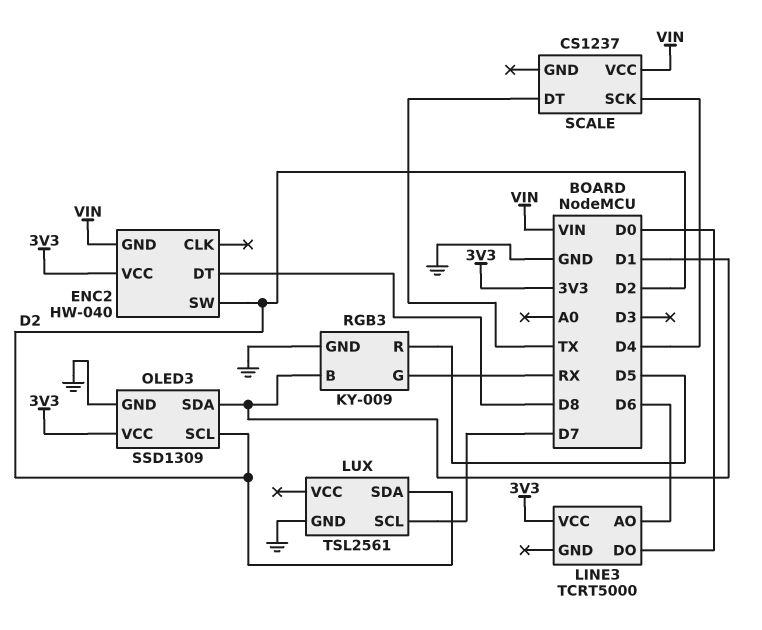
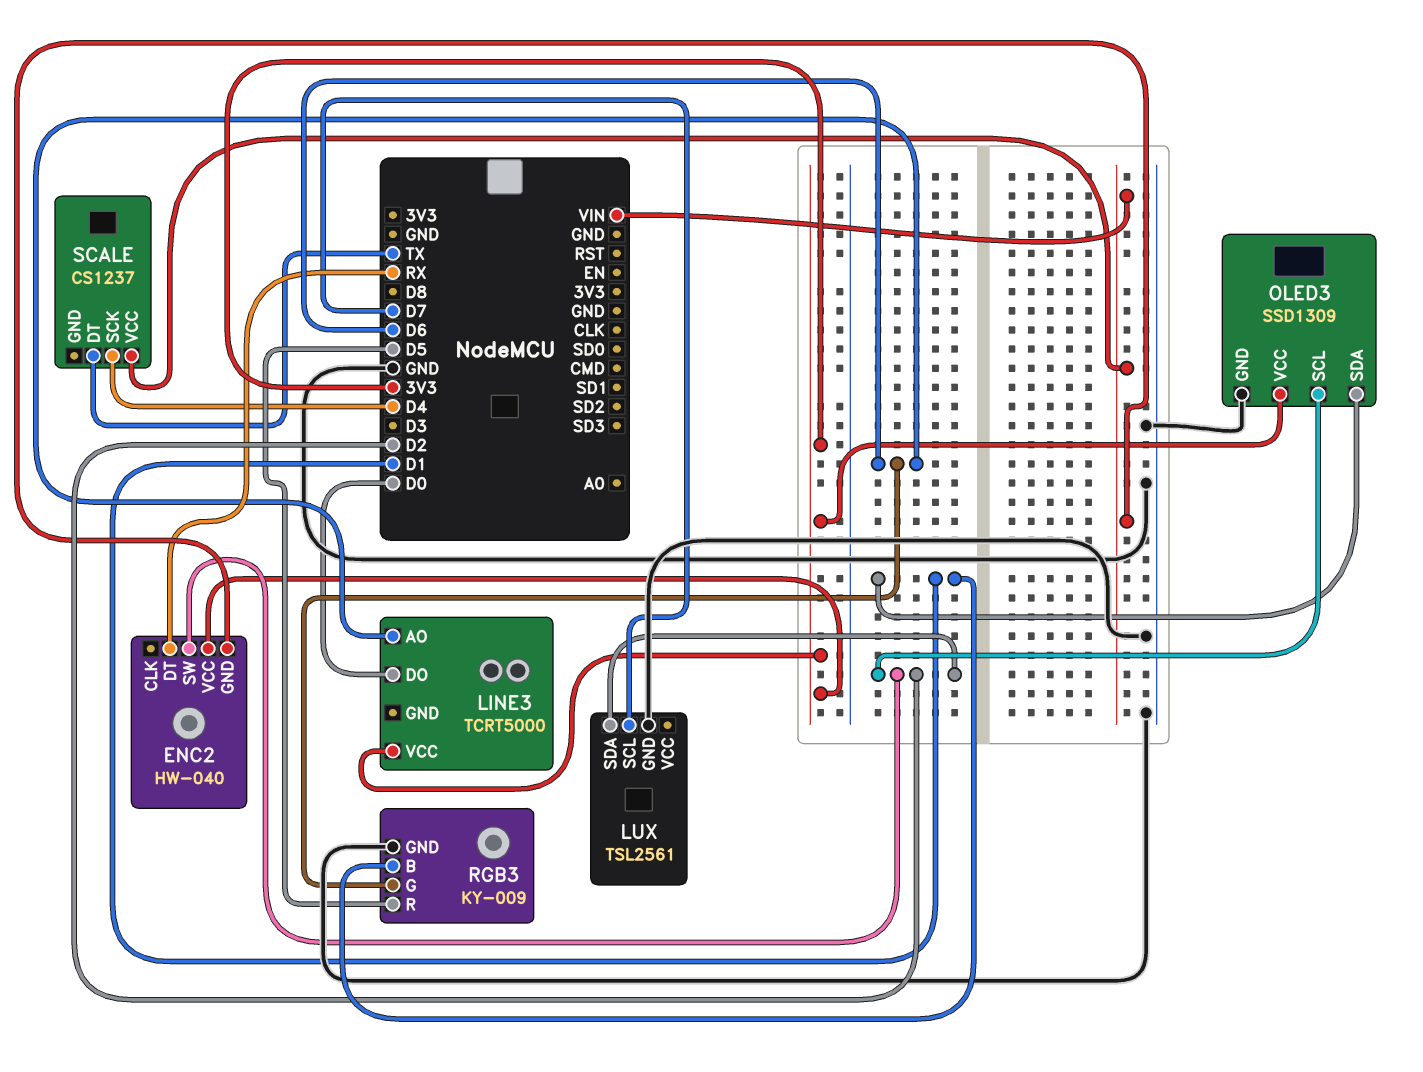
ENC2 pin DT: D8 -> RX
RGB3 pin G: RX -> D6

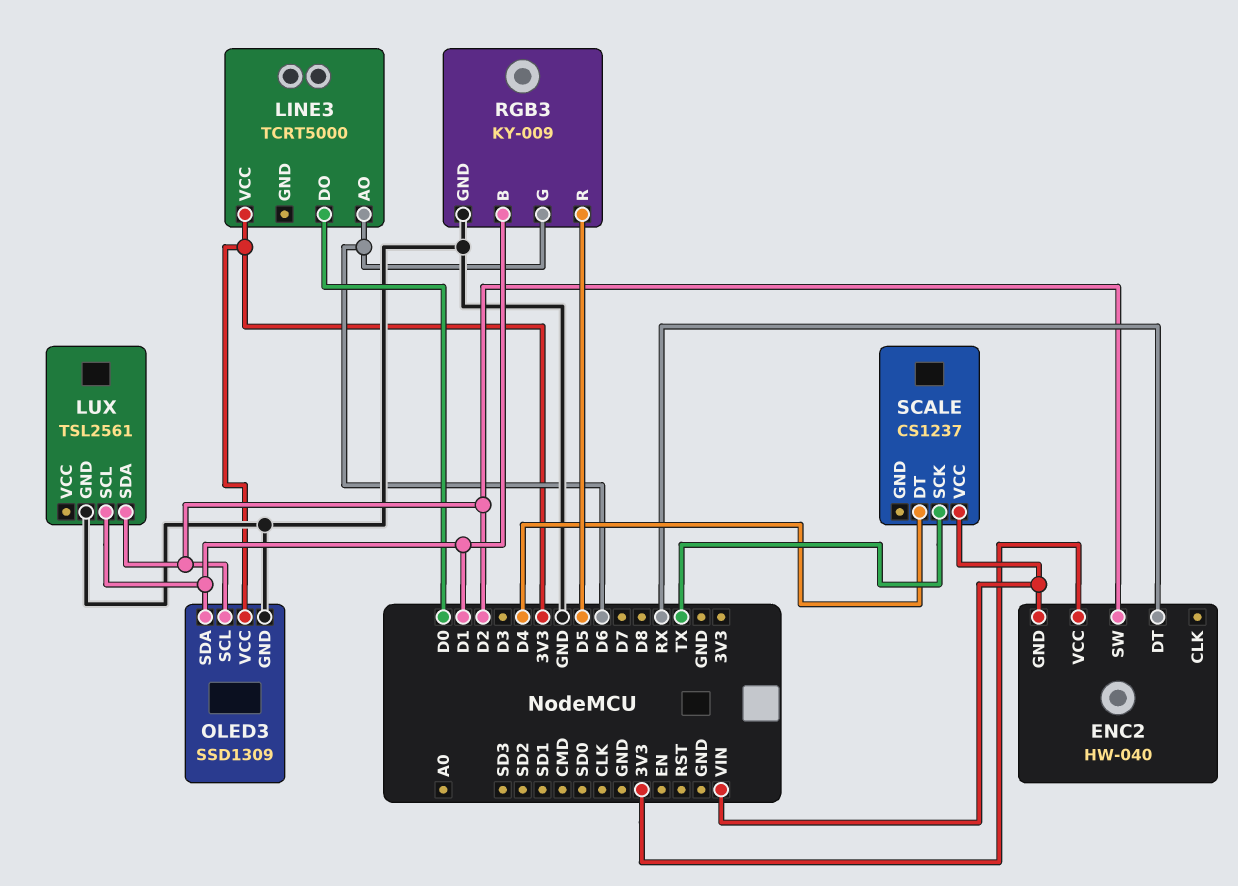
LUX pin SCL: D7 -> D1
SCALE pin DT: TX -> D4
SCALE pin SCK: D4 -> TX

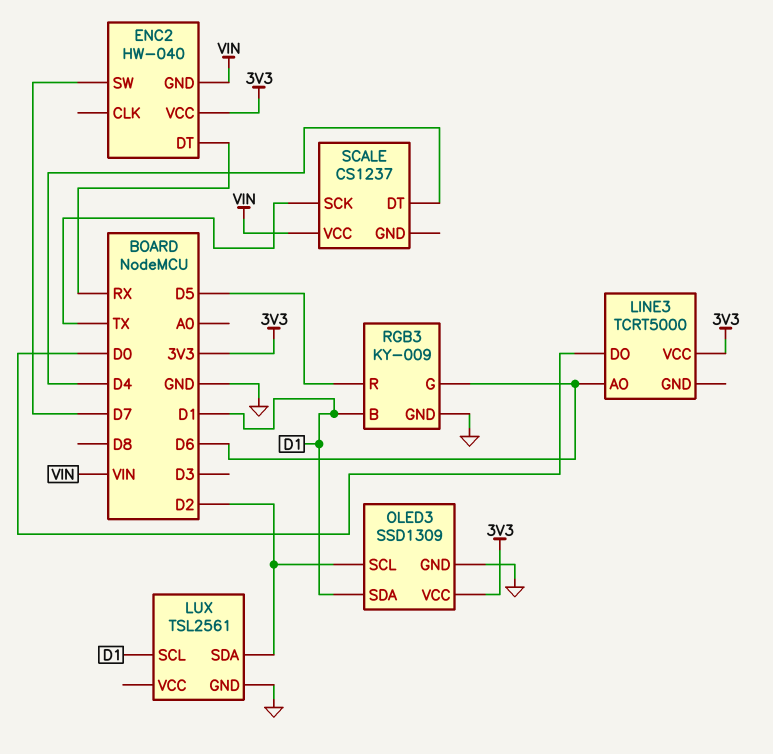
ENC2 pin SW: D2 -> D7

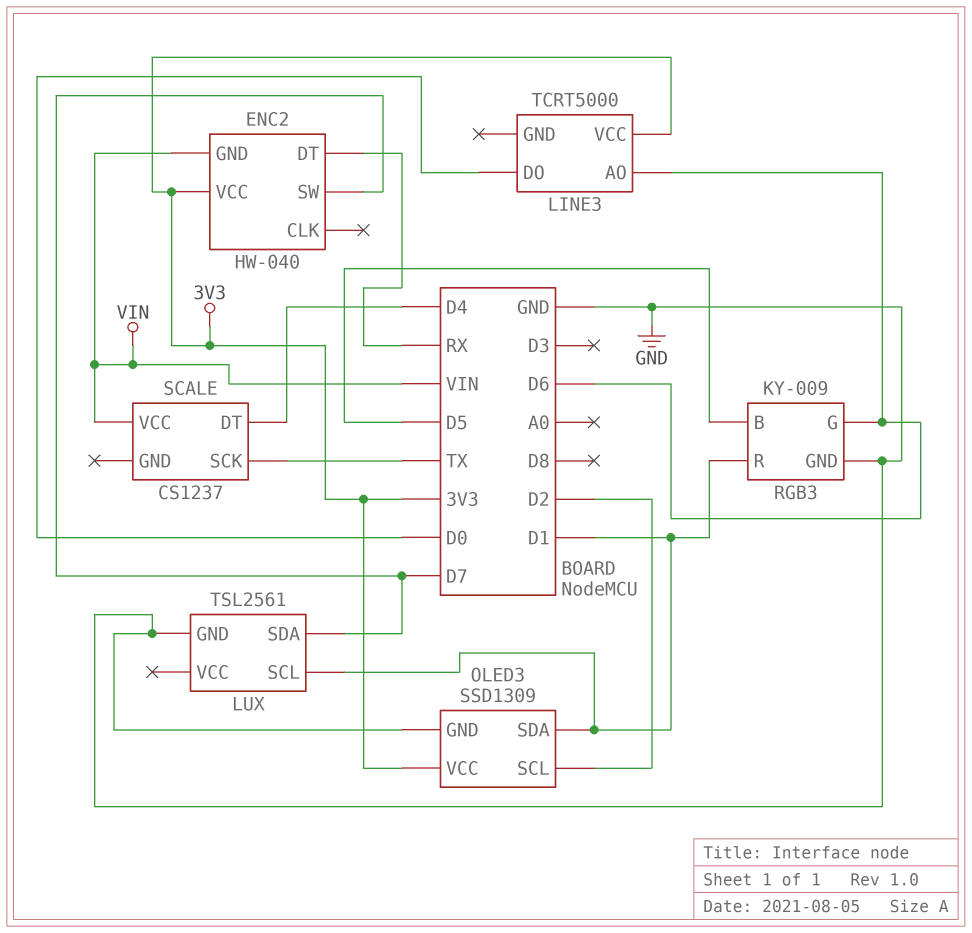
LUX pin SDA: D2 -> D7
RGB3 pin B: D1 -> D5
RGB3 pin R: D5 -> D1

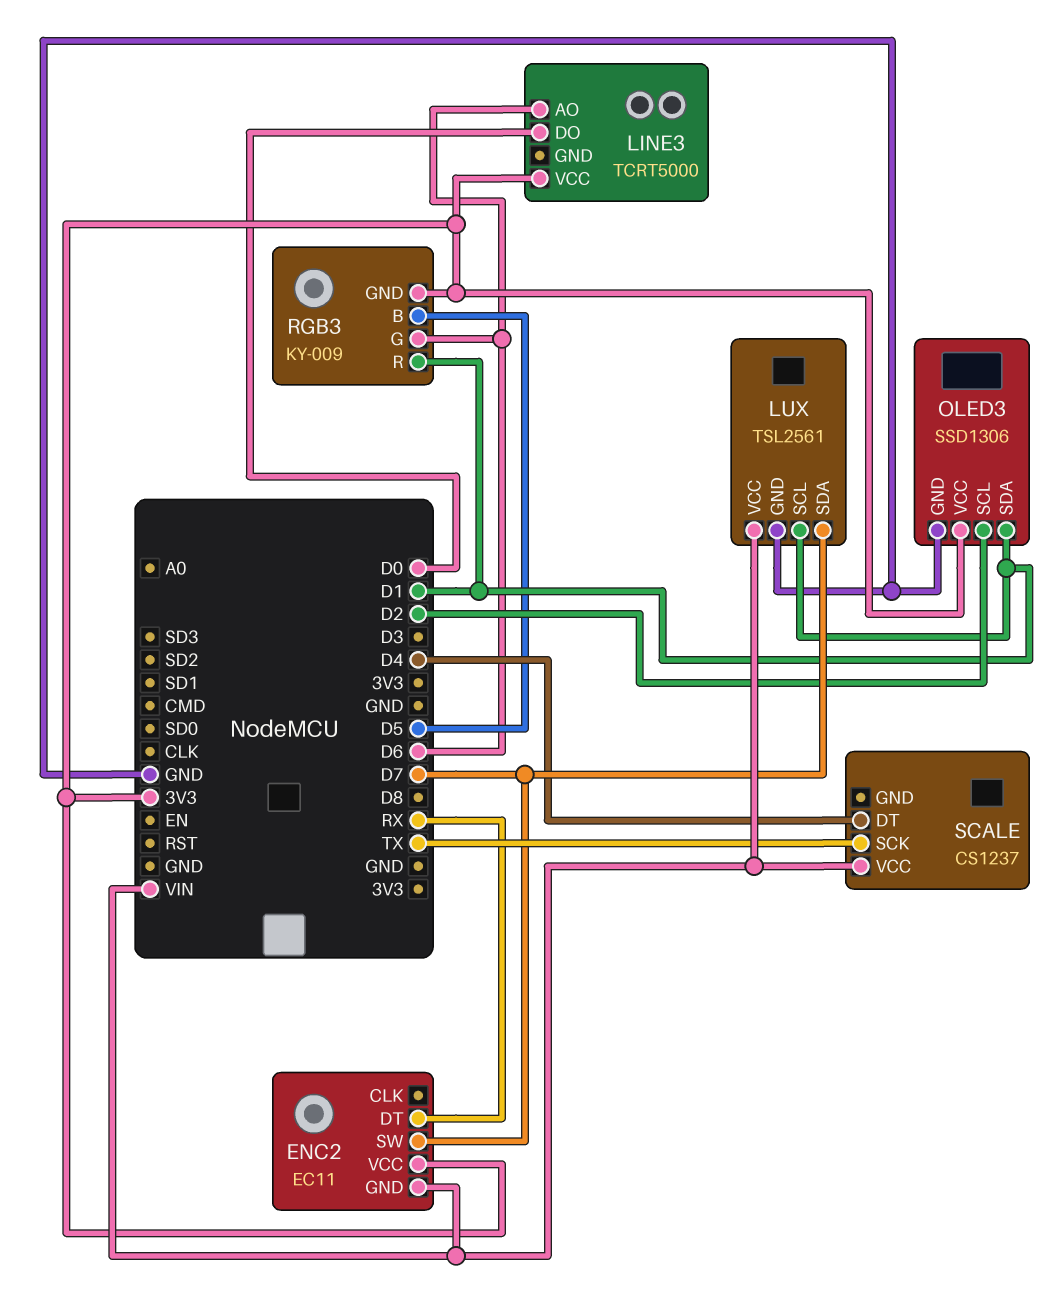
ENC2: HW-040 -> EC11
LUX pin VCC: none -> VIN
OLED3: SSD1309 -> SSD1306
RGB3 pin GND: GND -> 3V3

